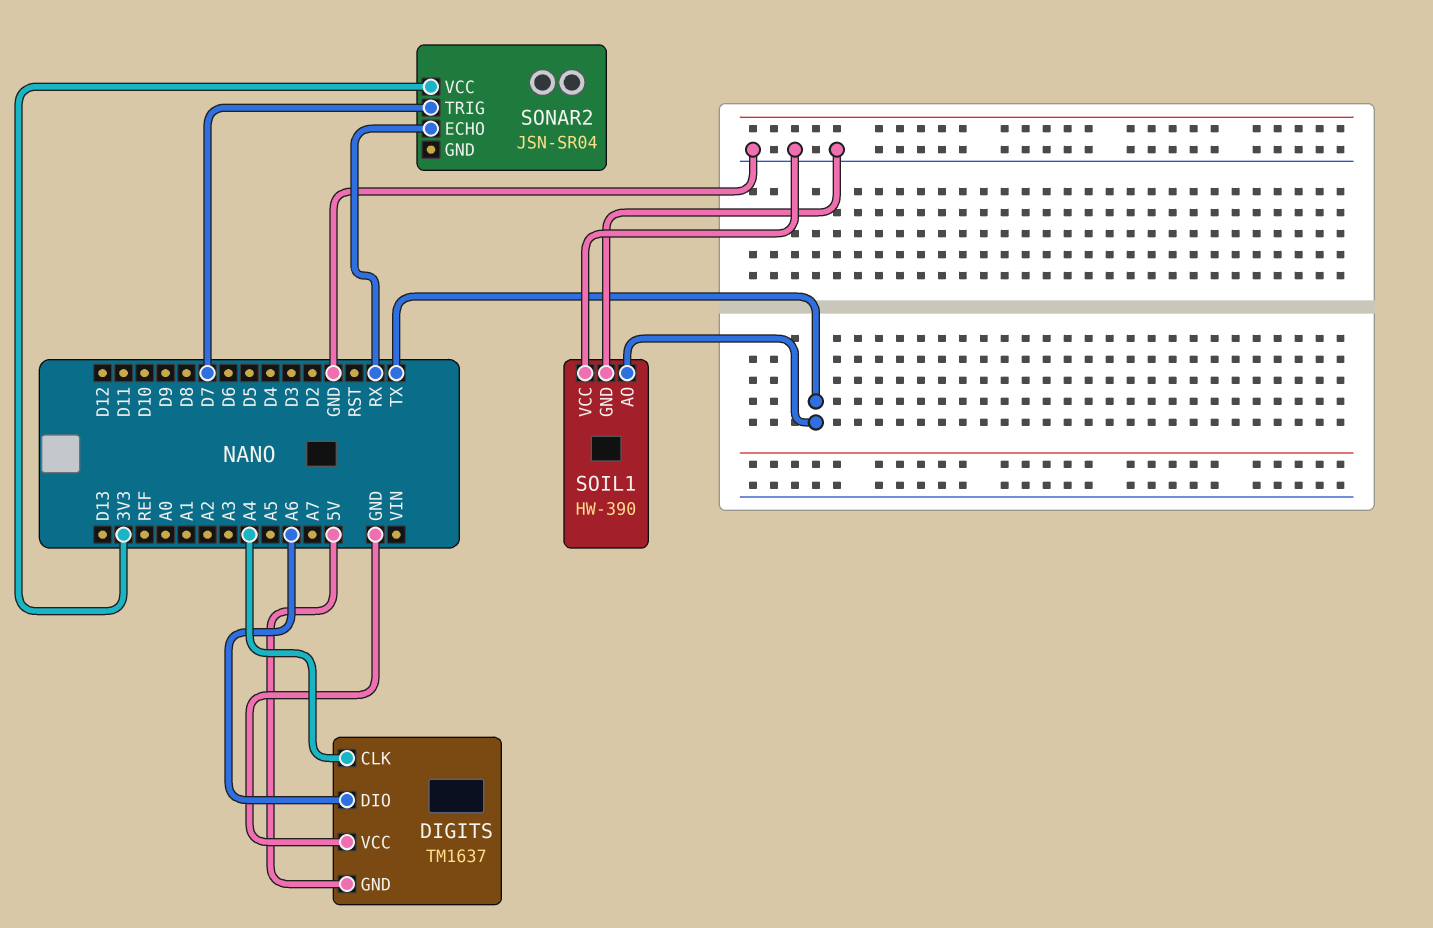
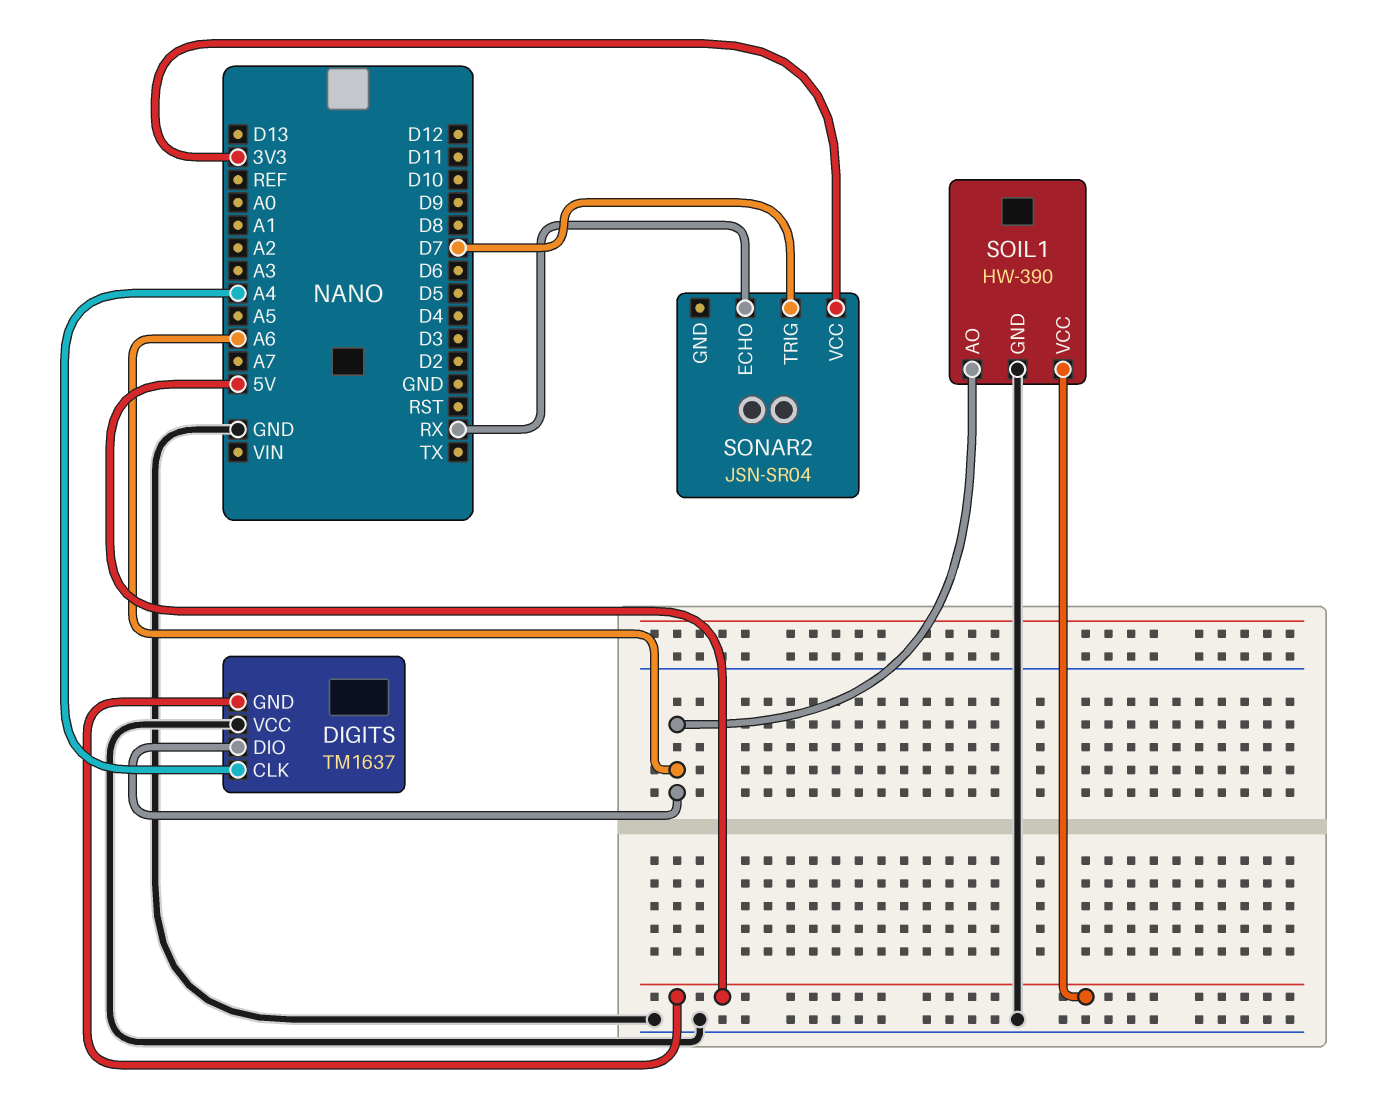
SOIL1 pin AO: TX -> A6
SOIL1 pin VCC: GND -> 5V

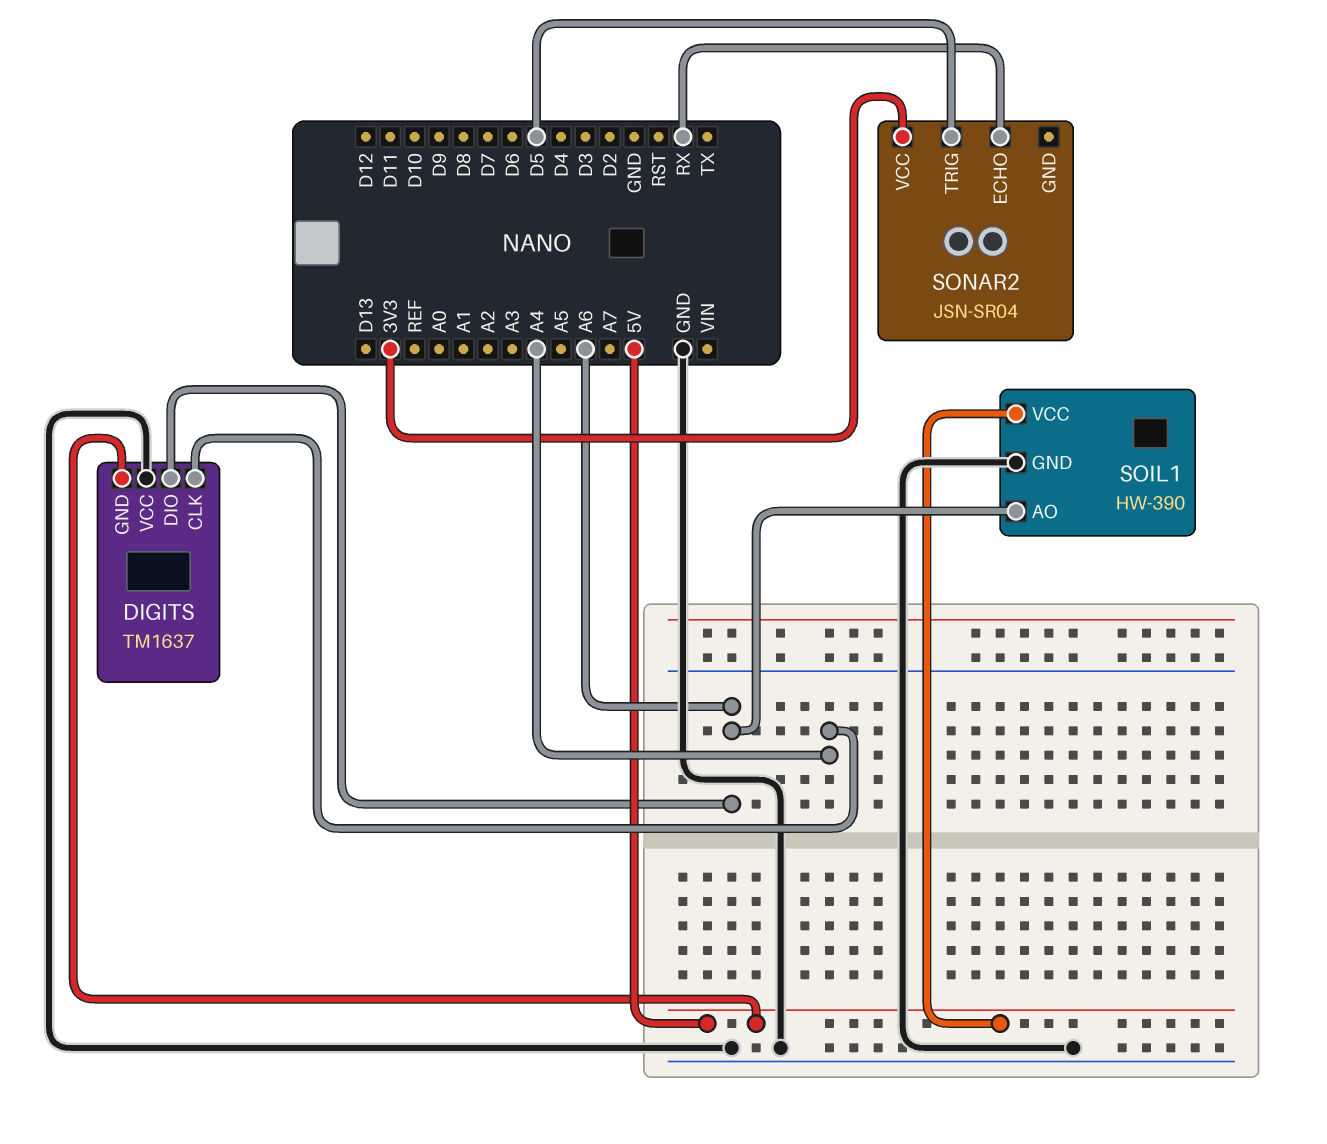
SONAR2 pin TRIG: D7 -> D5

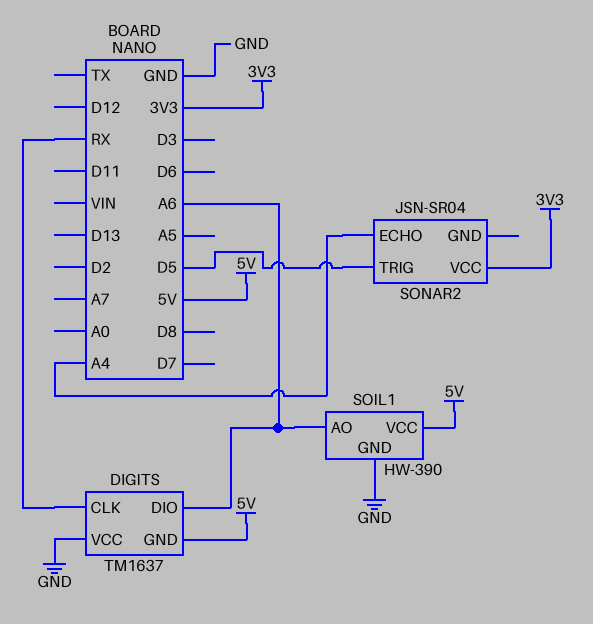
DIGITS pin CLK: A4 -> RX
SONAR2 pin ECHO: RX -> A4

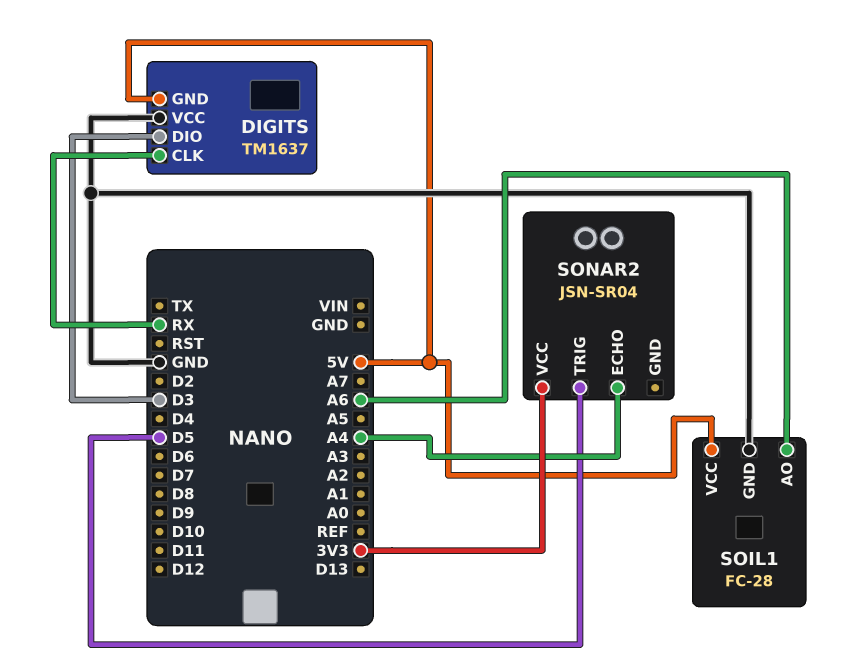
DIGITS pin DIO: A6 -> D3
SOIL1: HW-390 -> FC-28

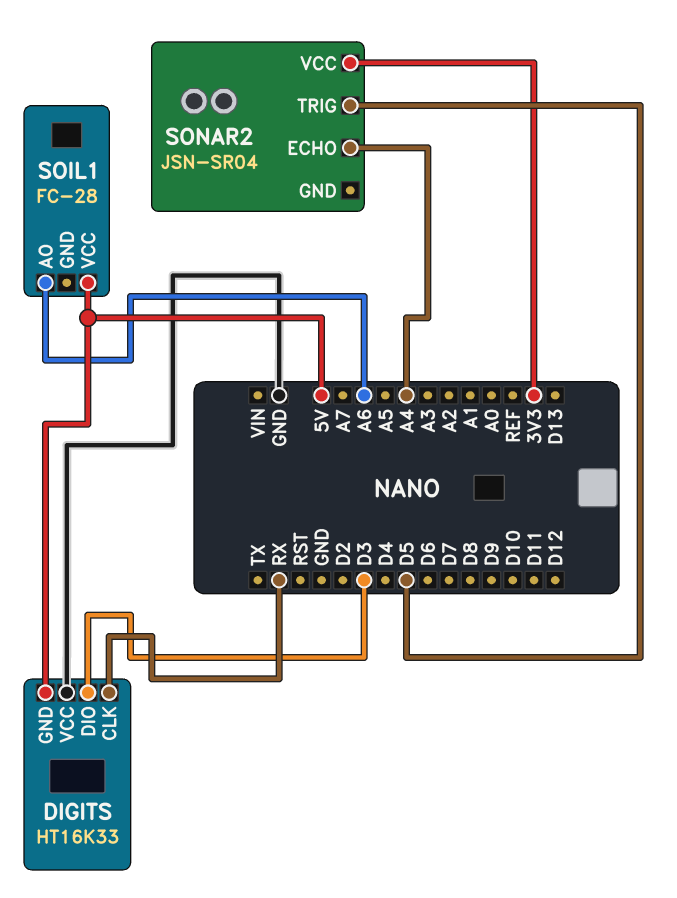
DIGITS: TM1637 -> HT16K33
SOIL1 pin GND: GND -> none

